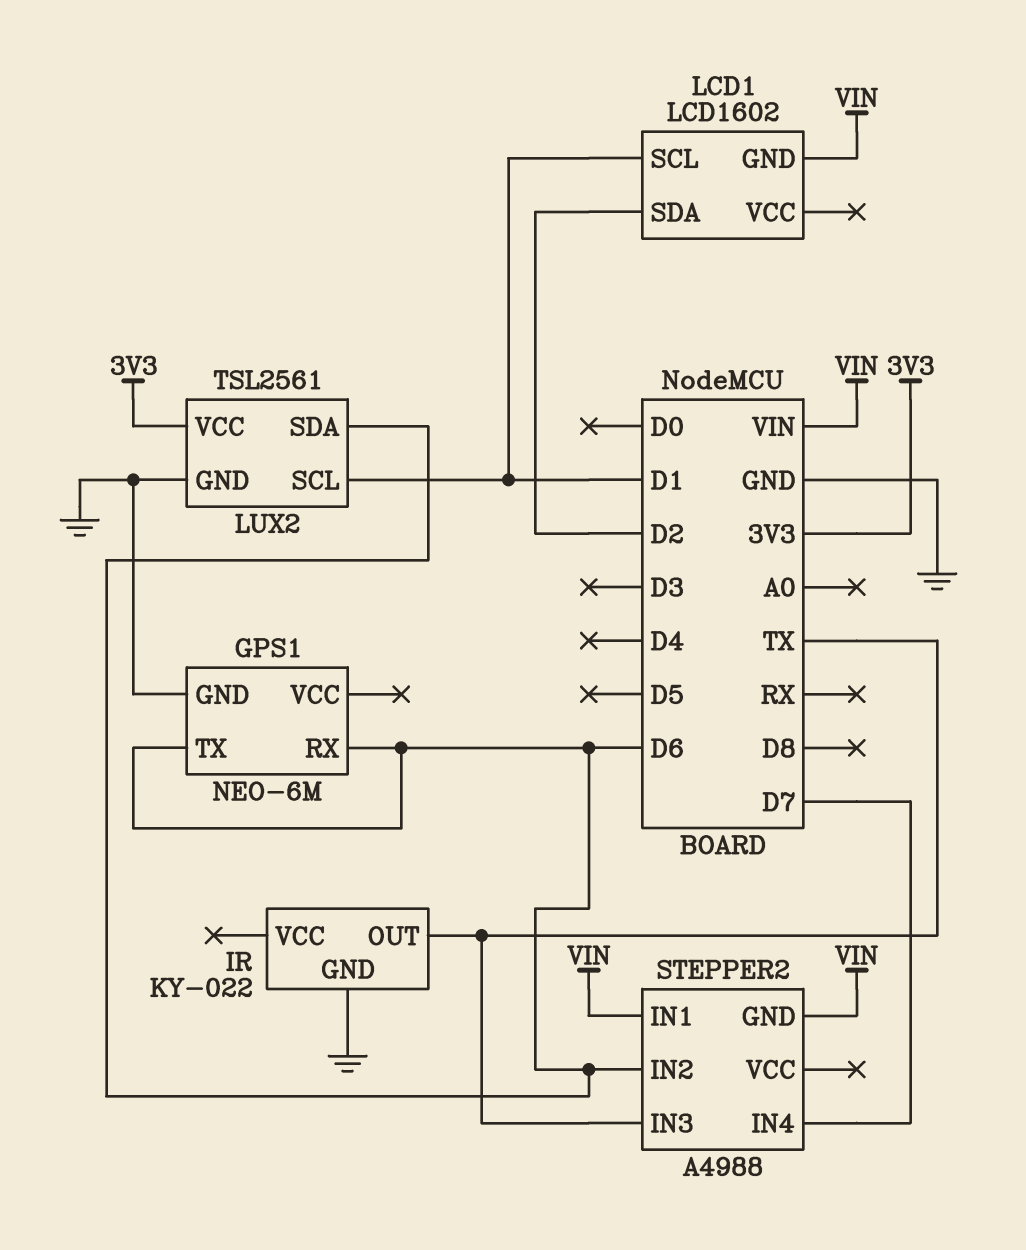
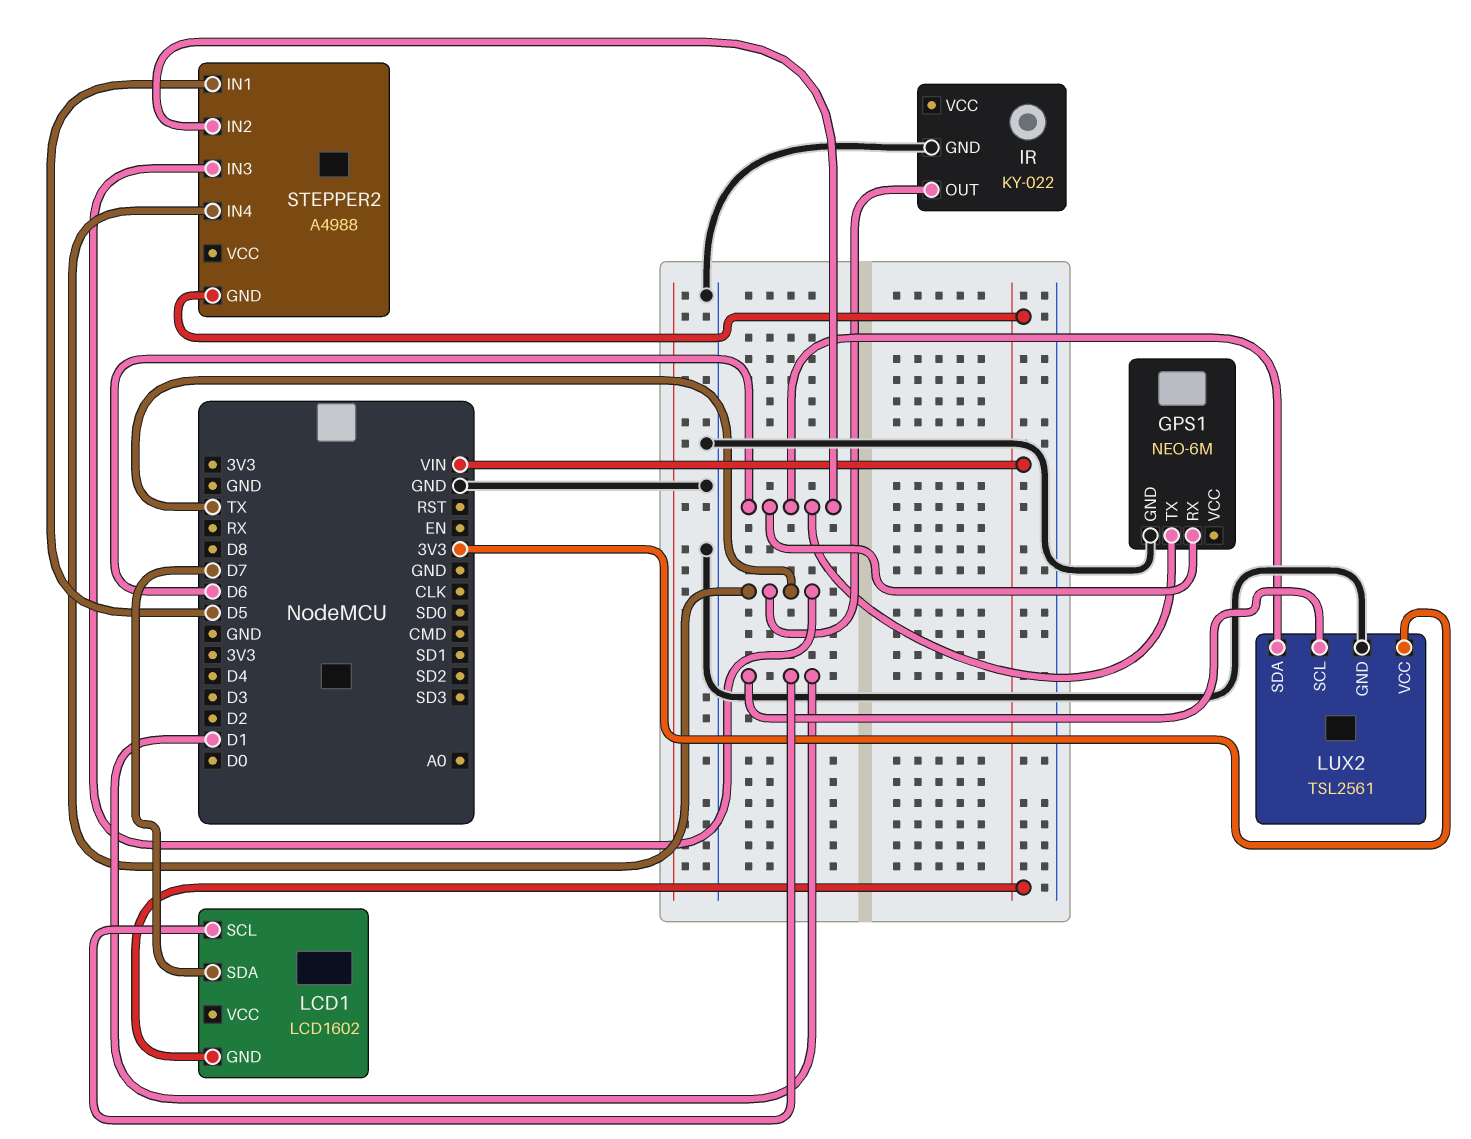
LCD1 pin SDA: D2 -> D7
STEPPER2 pin IN1: VIN -> D5
STEPPER2 pin IN4: D7 -> TX

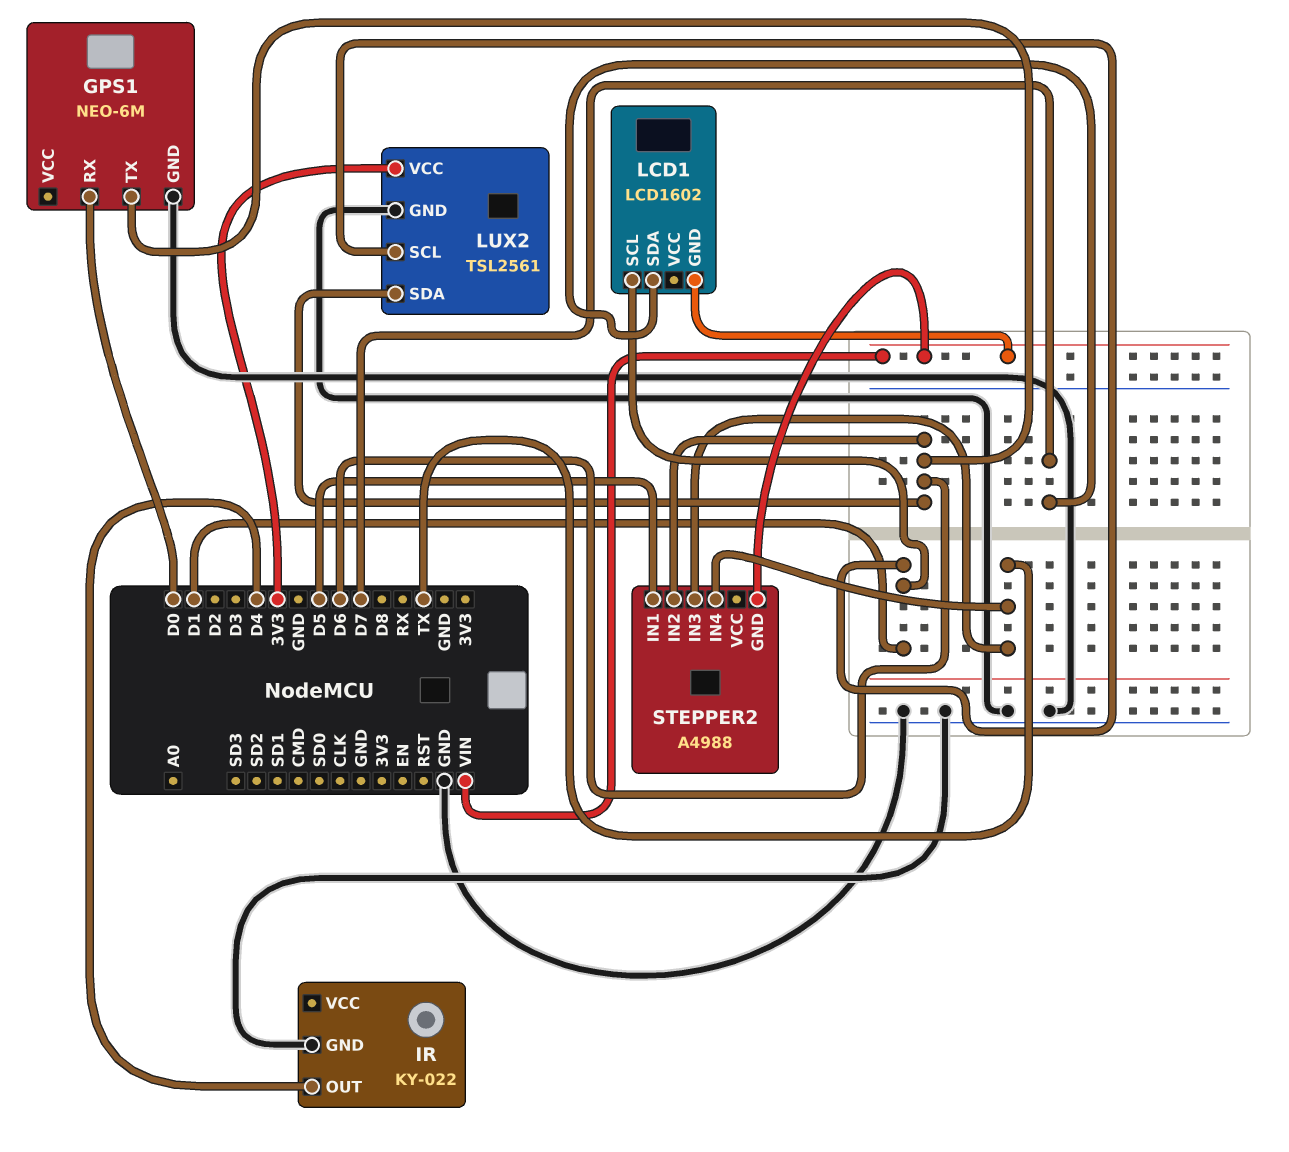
GPS1 pin RX: D6 -> D0
IR pin OUT: TX -> D4

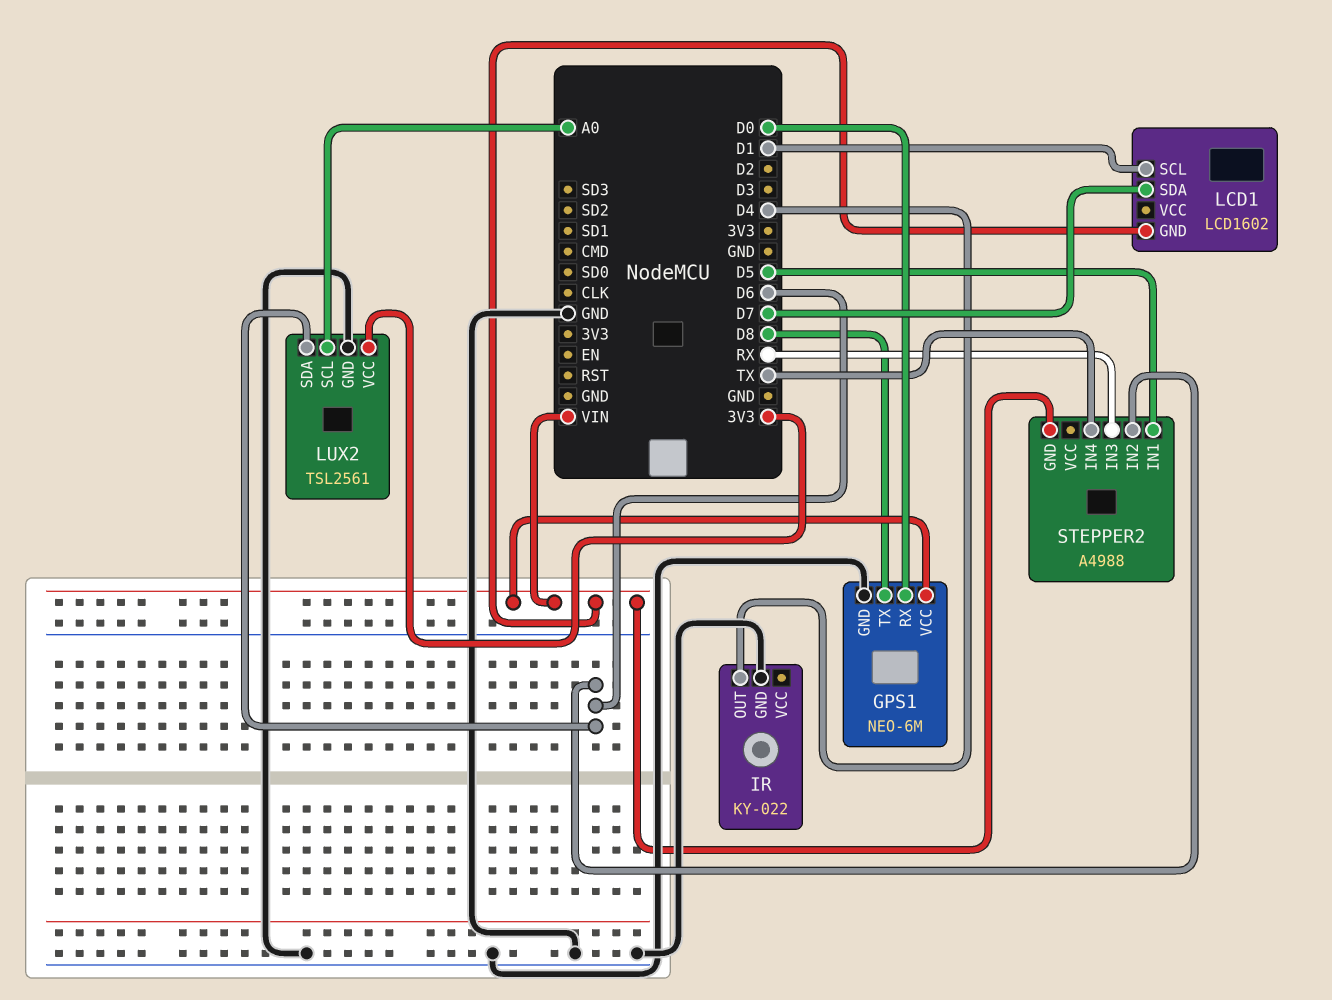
GPS1 pin TX: D6 -> D8
GPS1 pin VCC: none -> VIN
LUX2 pin SCL: D1 -> A0
STEPPER2 pin IN3: TX -> RX

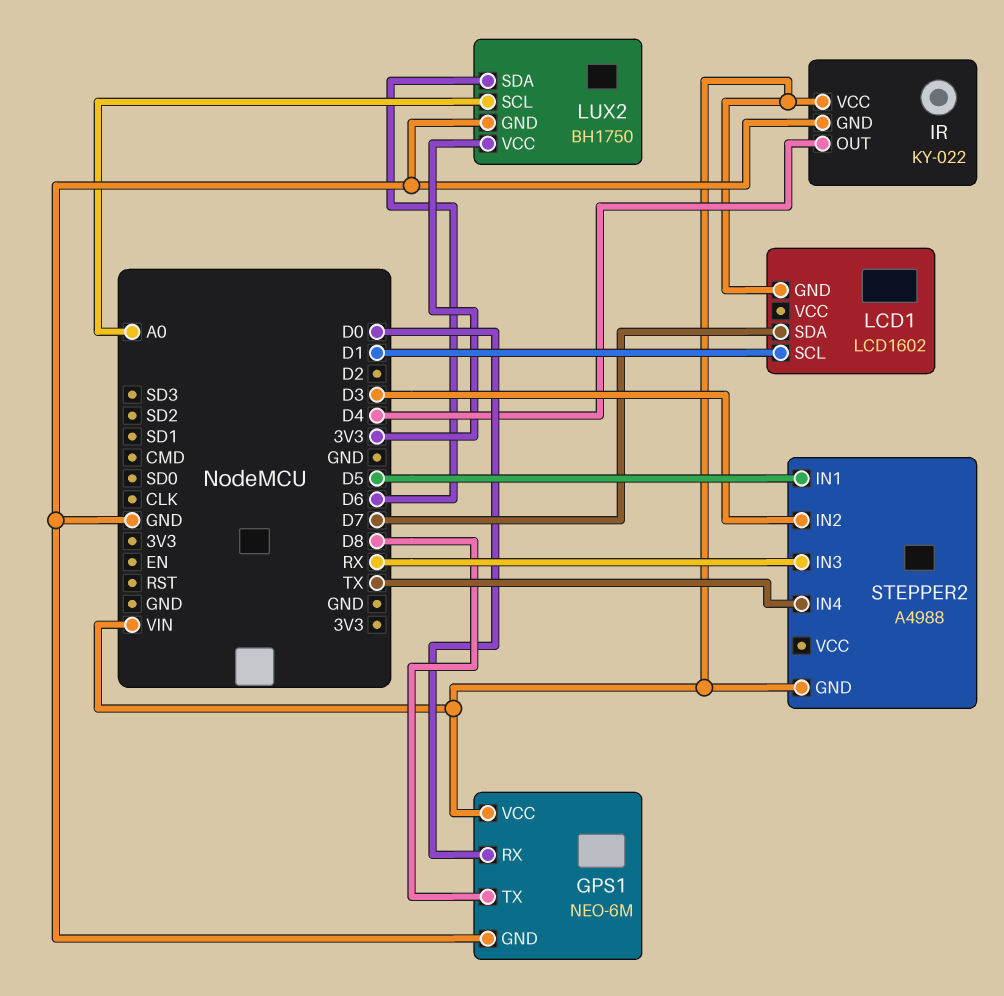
IR pin VCC: none -> VIN
LUX2: TSL2561 -> BH1750
STEPPER2 pin IN2: D6 -> D3

